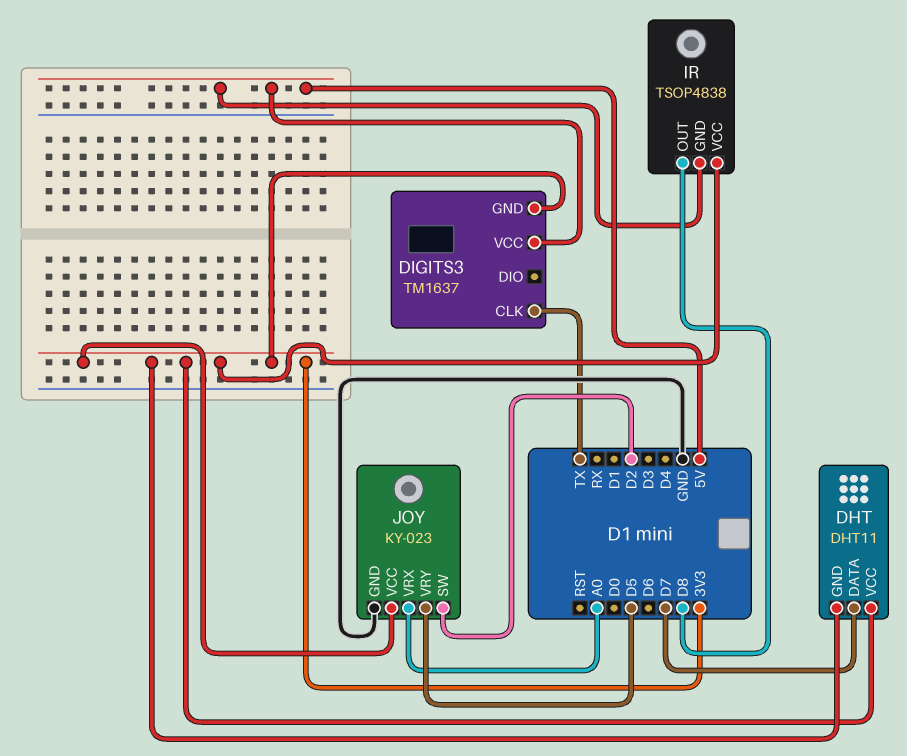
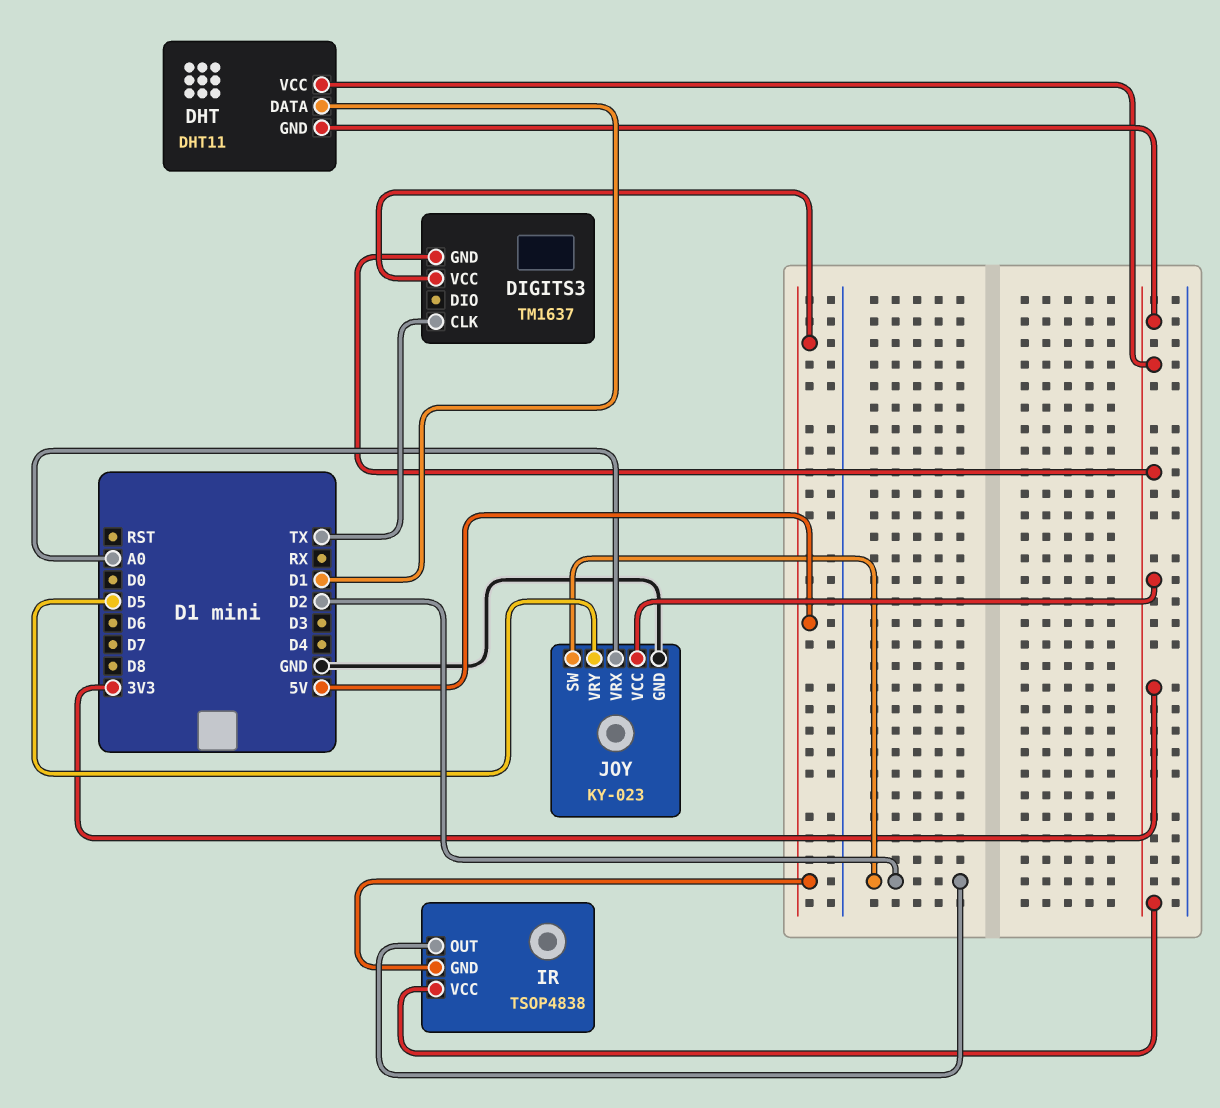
DHT pin DATA: D7 -> D1
IR pin OUT: D8 -> D2

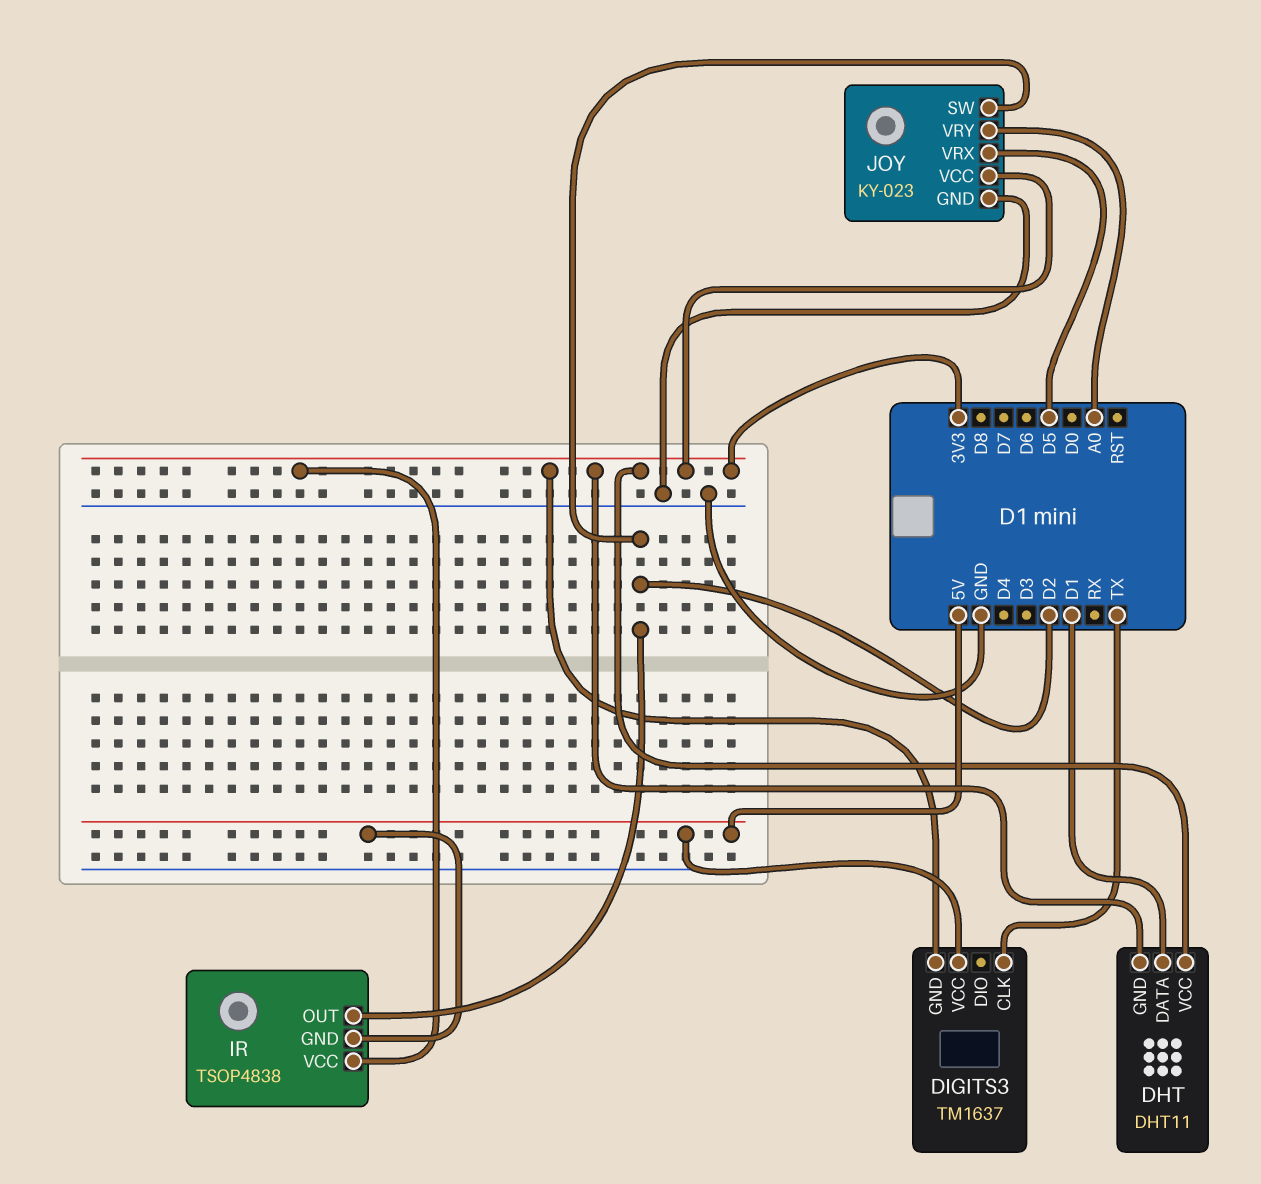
JOY pin VRX: A0 -> D5
JOY pin VRY: D5 -> A0

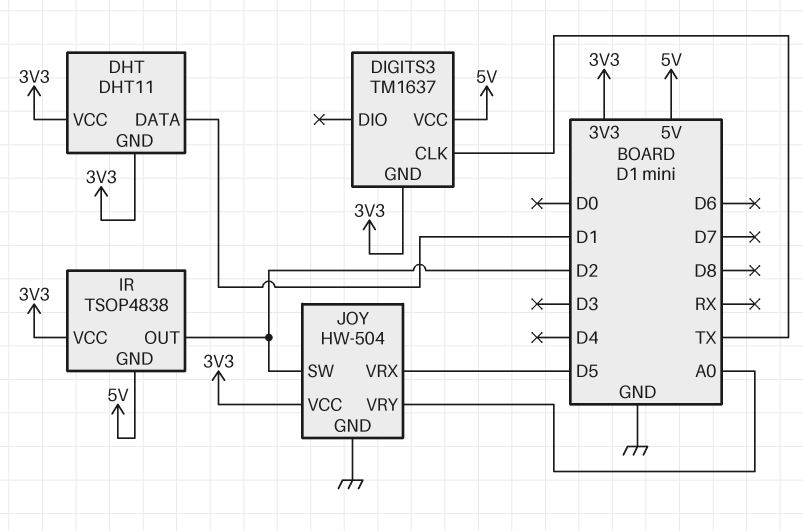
JOY: KY-023 -> HW-504

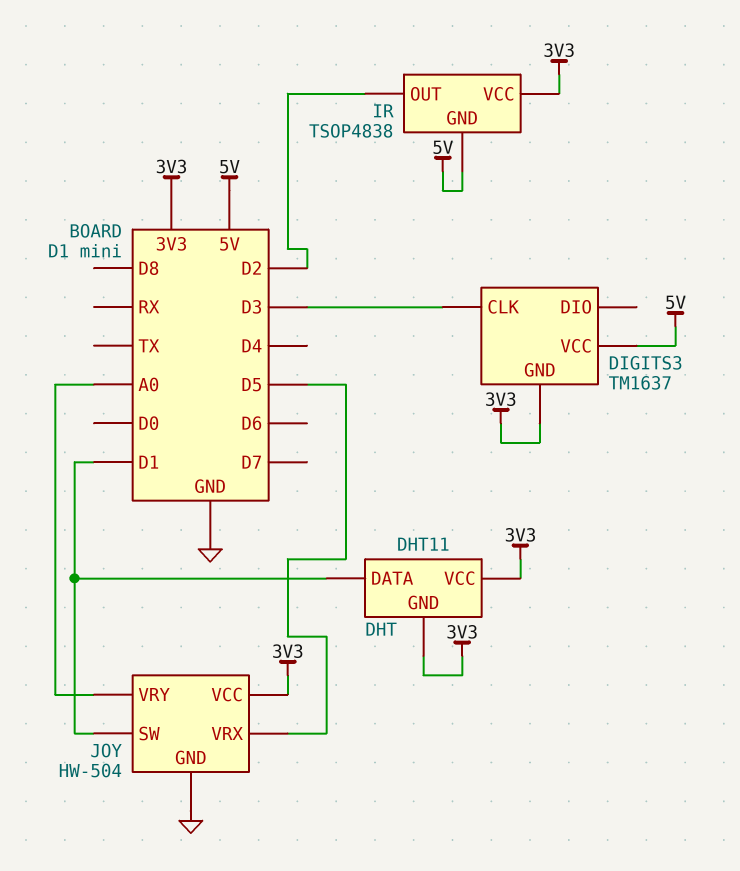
DIGITS3 pin CLK: TX -> D3
JOY pin SW: D2 -> D1

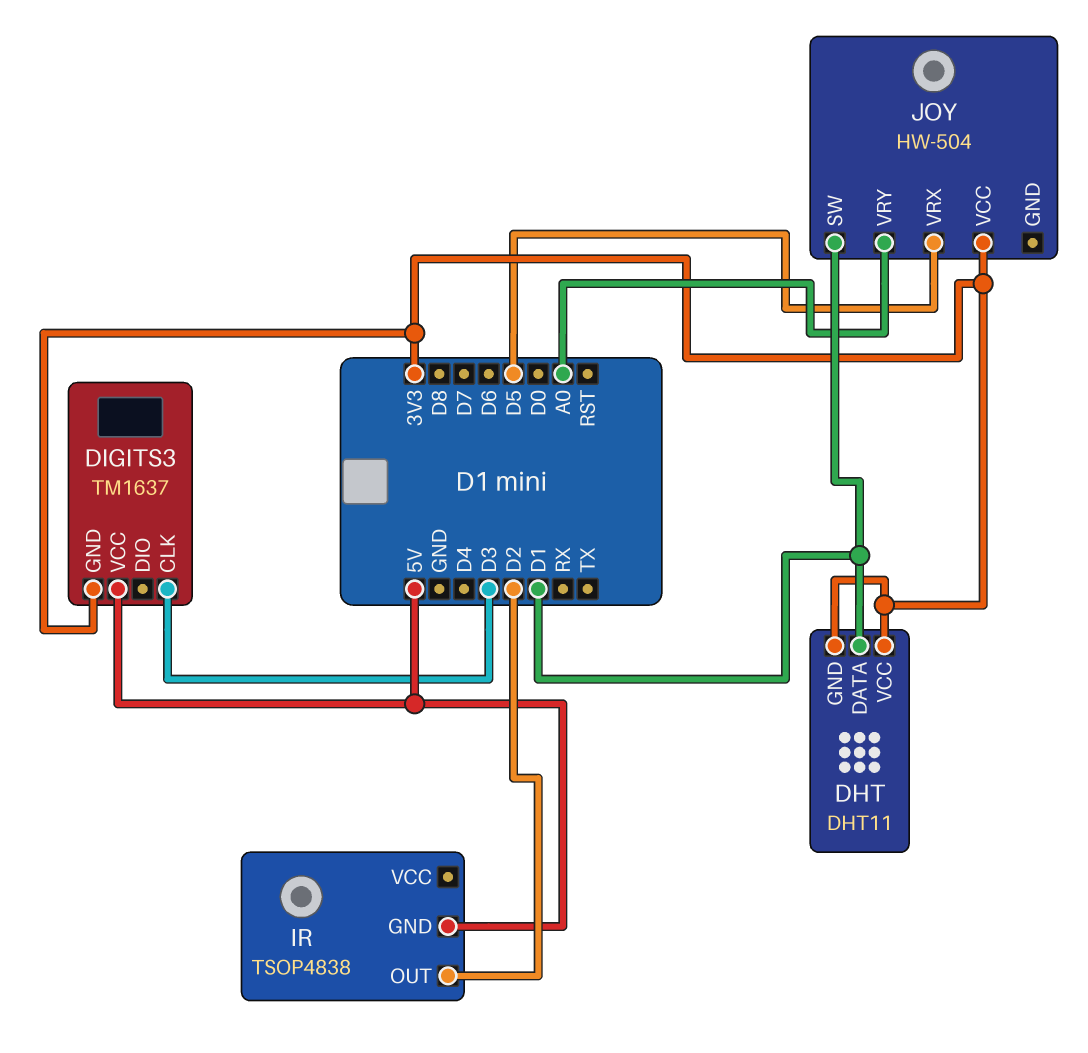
IR pin VCC: 3V3 -> none
JOY pin GND: GND -> none

